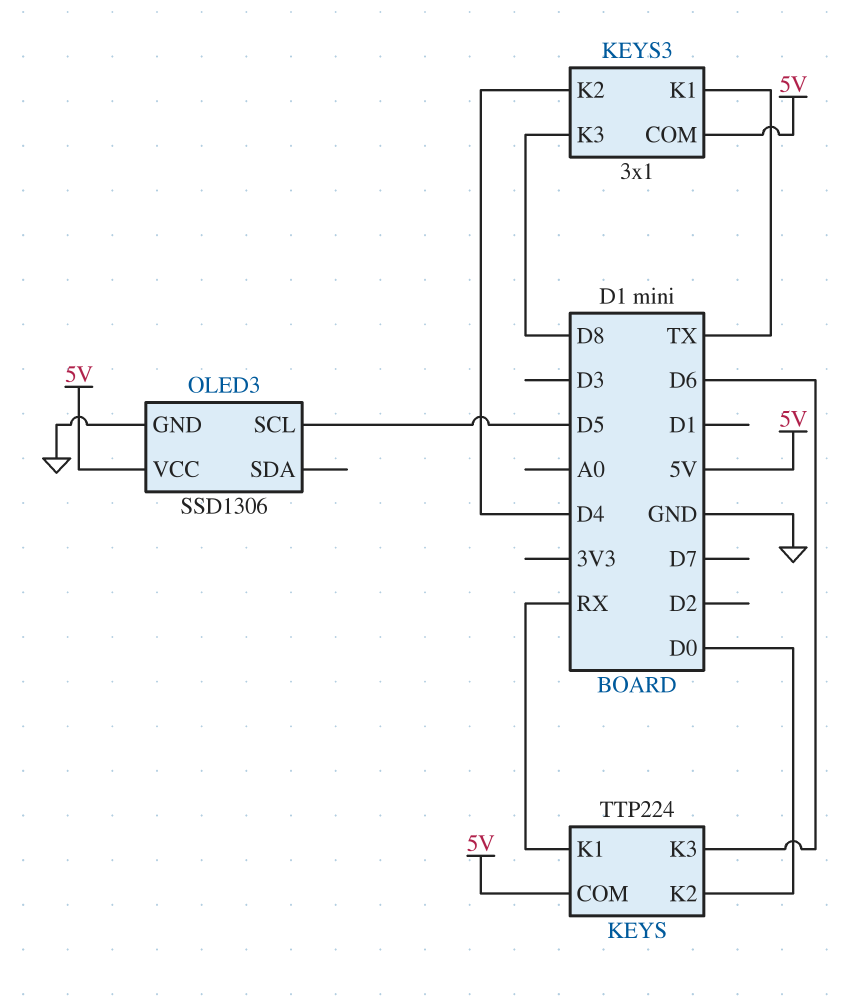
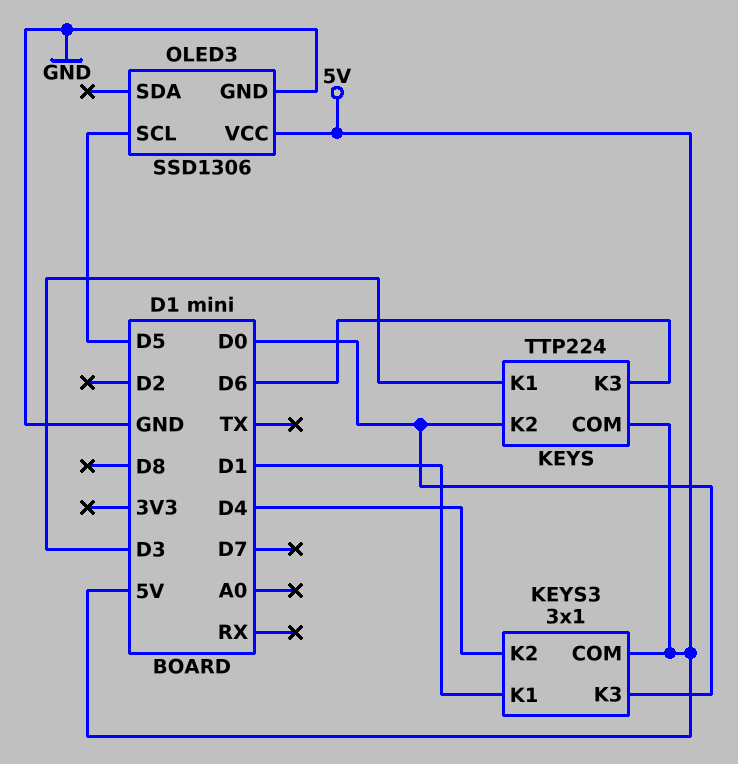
KEYS pin K1: RX -> D3
KEYS3 pin K1: TX -> D1
KEYS3 pin K3: D8 -> D0

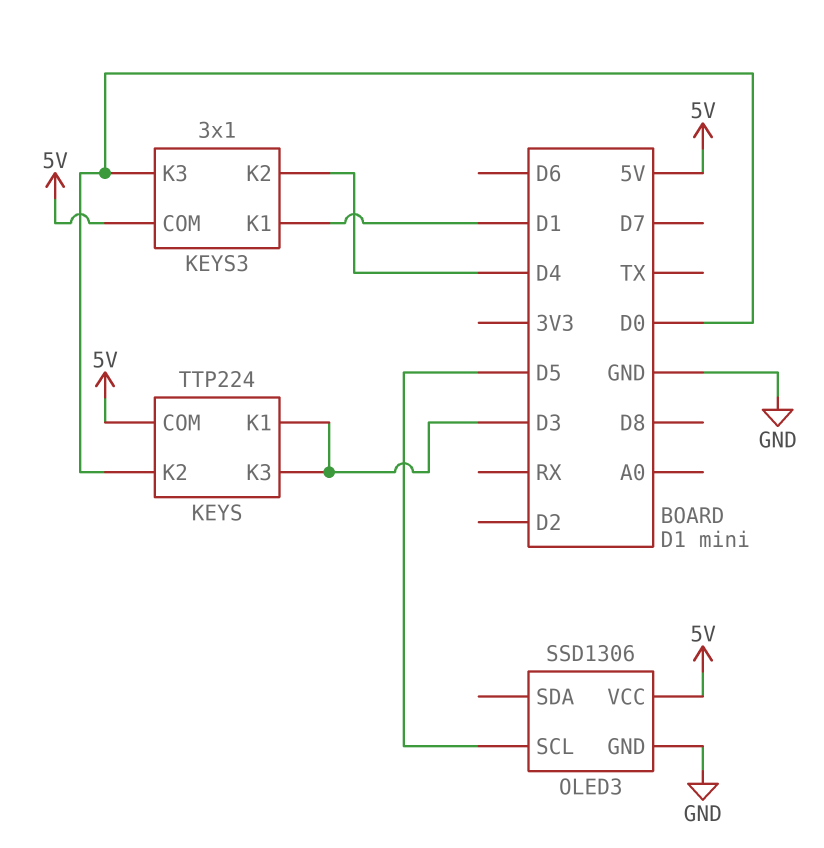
KEYS pin K3: D6 -> D3

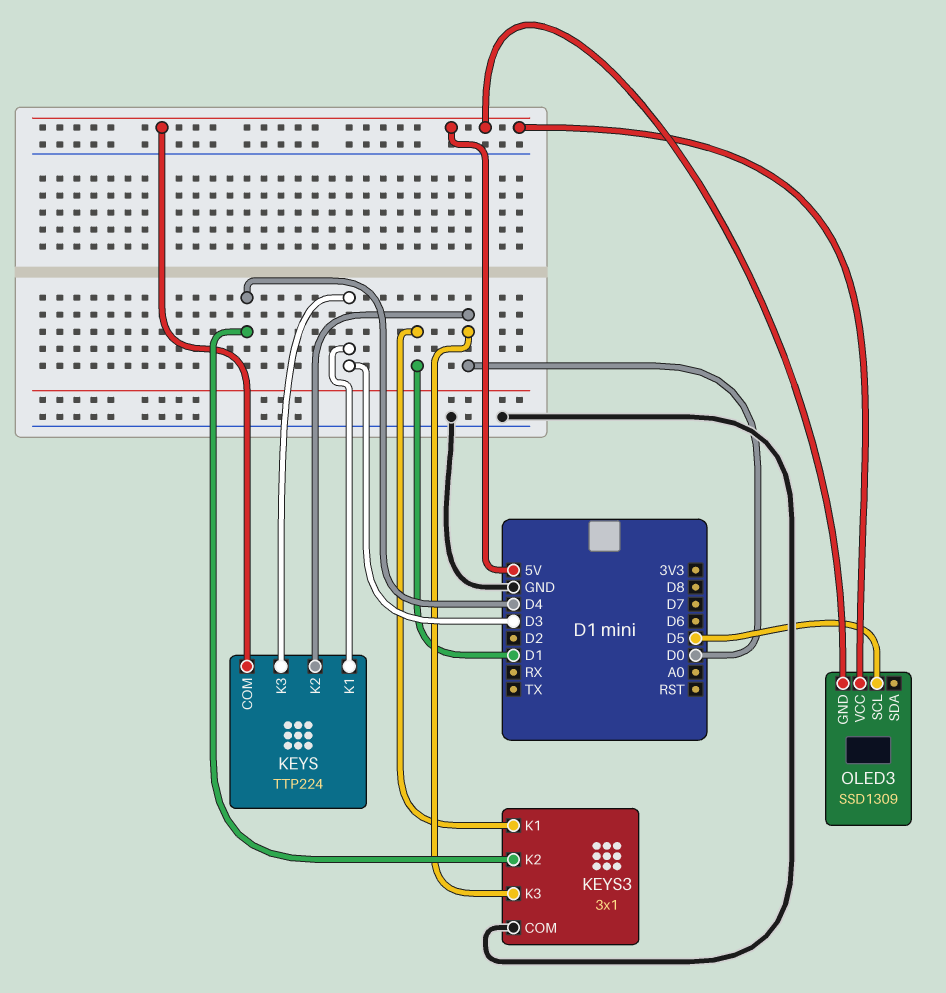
KEYS3 pin COM: 5V -> GND
OLED3: SSD1306 -> SSD1309
OLED3 pin GND: GND -> 5V

